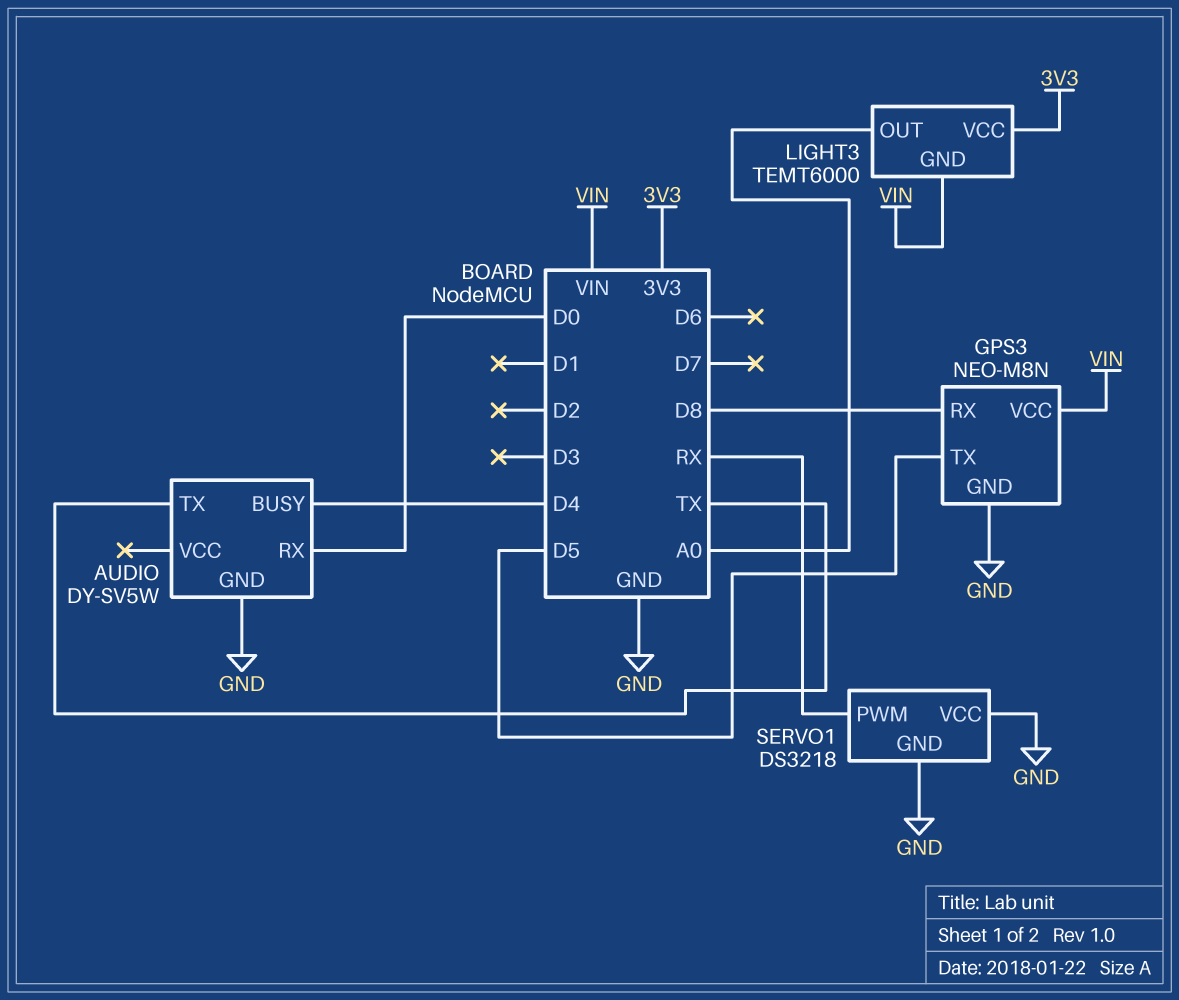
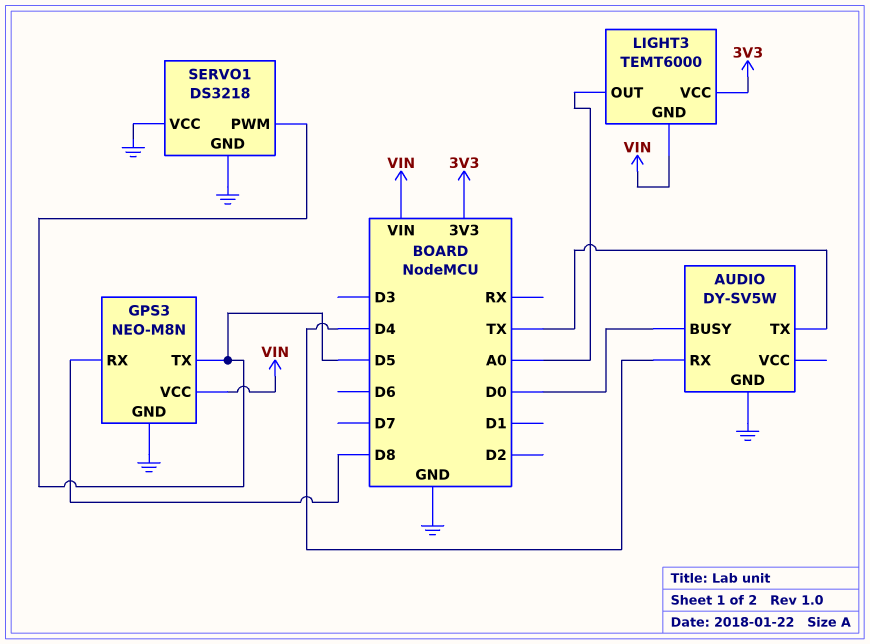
AUDIO pin BUSY: D4 -> D0
AUDIO pin RX: D0 -> D4
SERVO1 pin PWM: RX -> D5

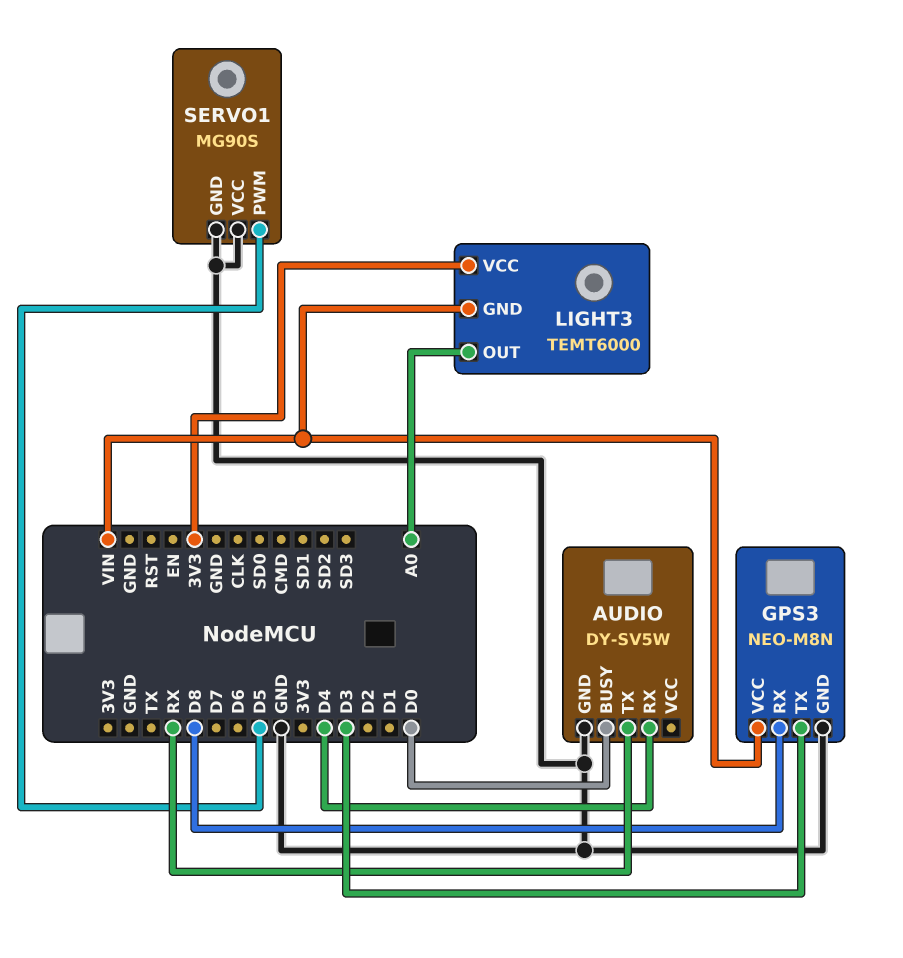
AUDIO pin TX: TX -> RX
GPS3 pin TX: D5 -> D3
SERVO1: DS3218 -> MG90S

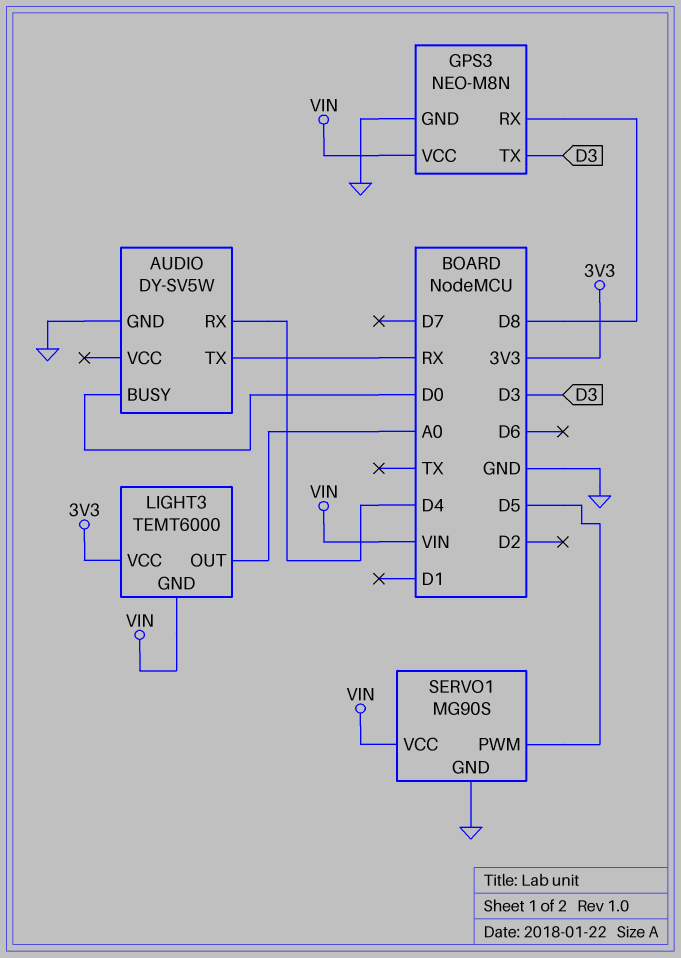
SERVO1 pin VCC: GND -> VIN

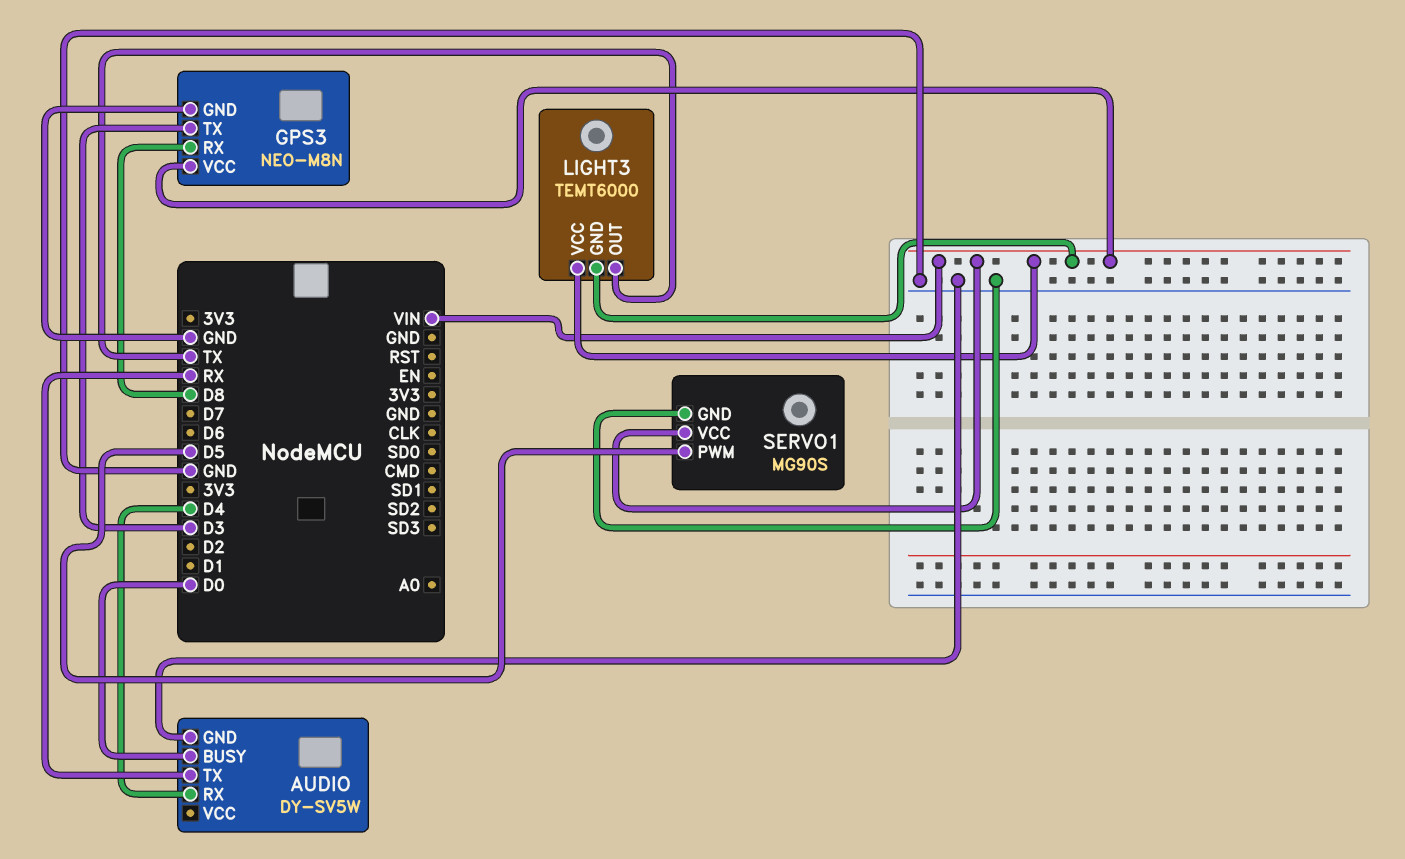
LIGHT3 pin OUT: A0 -> TX
LIGHT3 pin VCC: 3V3 -> VIN

